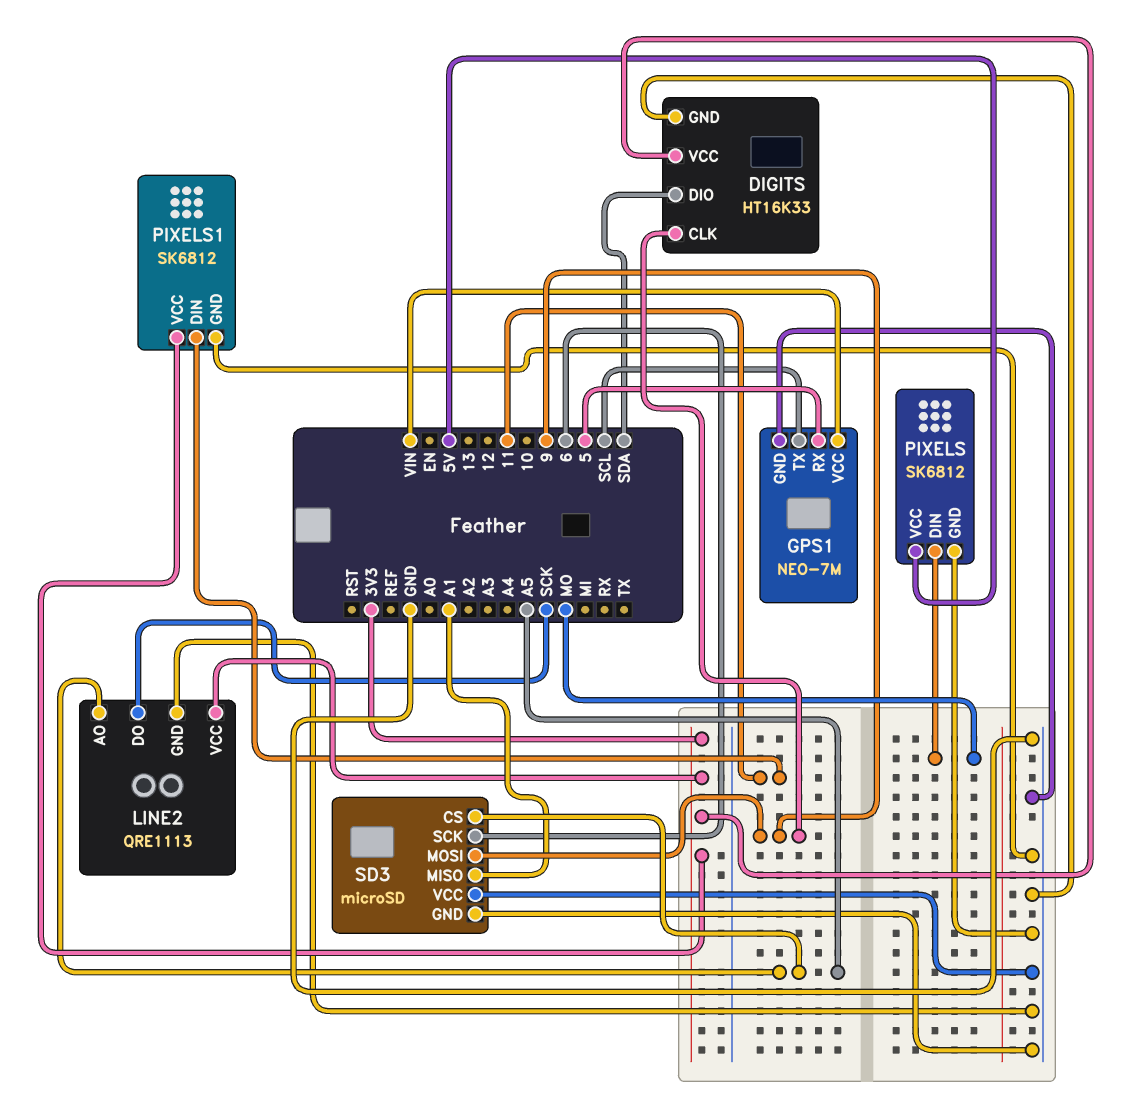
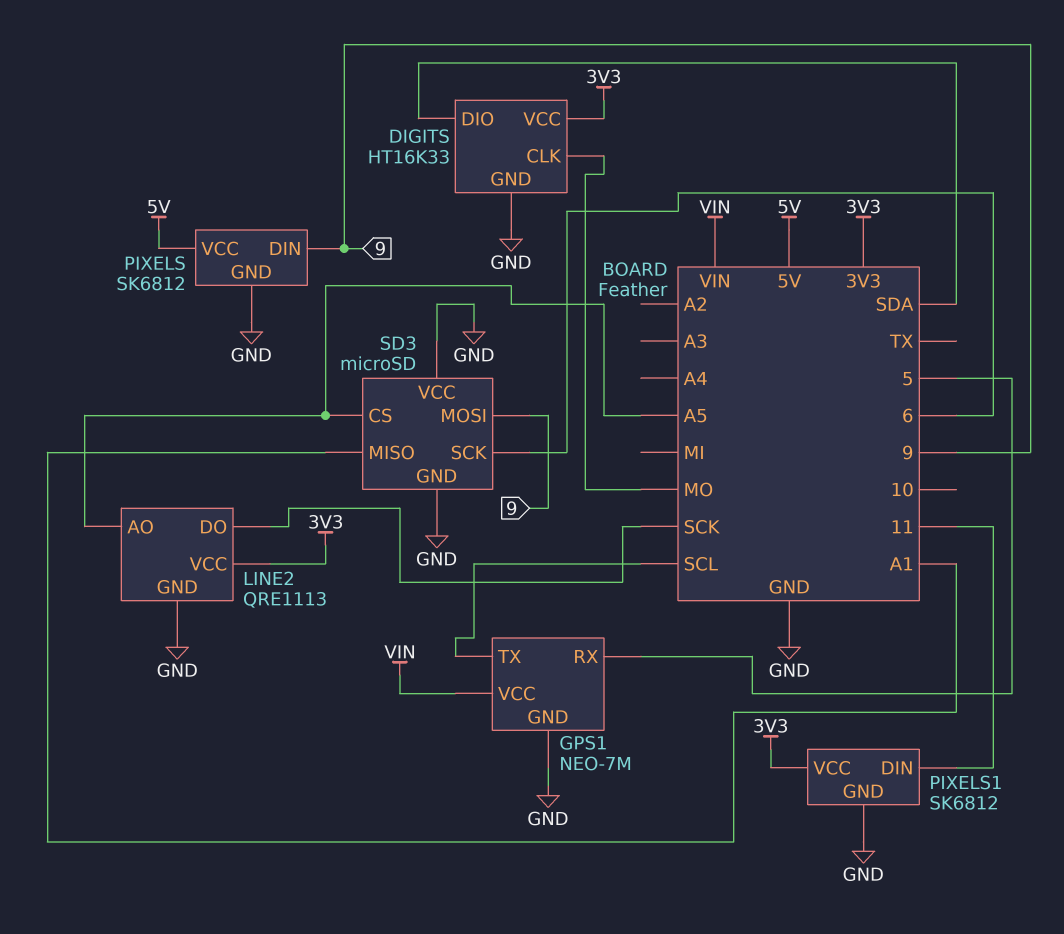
DIGITS pin CLK: 9 -> MO
PIXELS pin DIN: MO -> 9

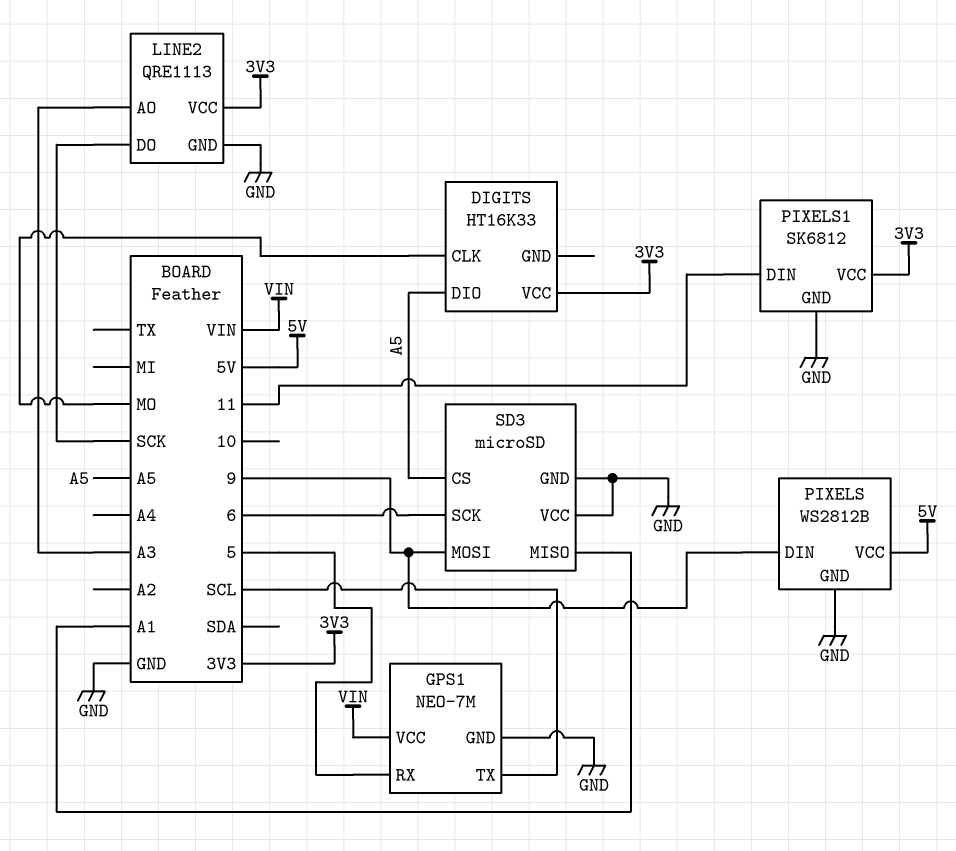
DIGITS pin DIO: SDA -> A5
DIGITS pin GND: GND -> none
LINE2 pin AO: A5 -> A3
PIXELS: SK6812 -> WS2812B

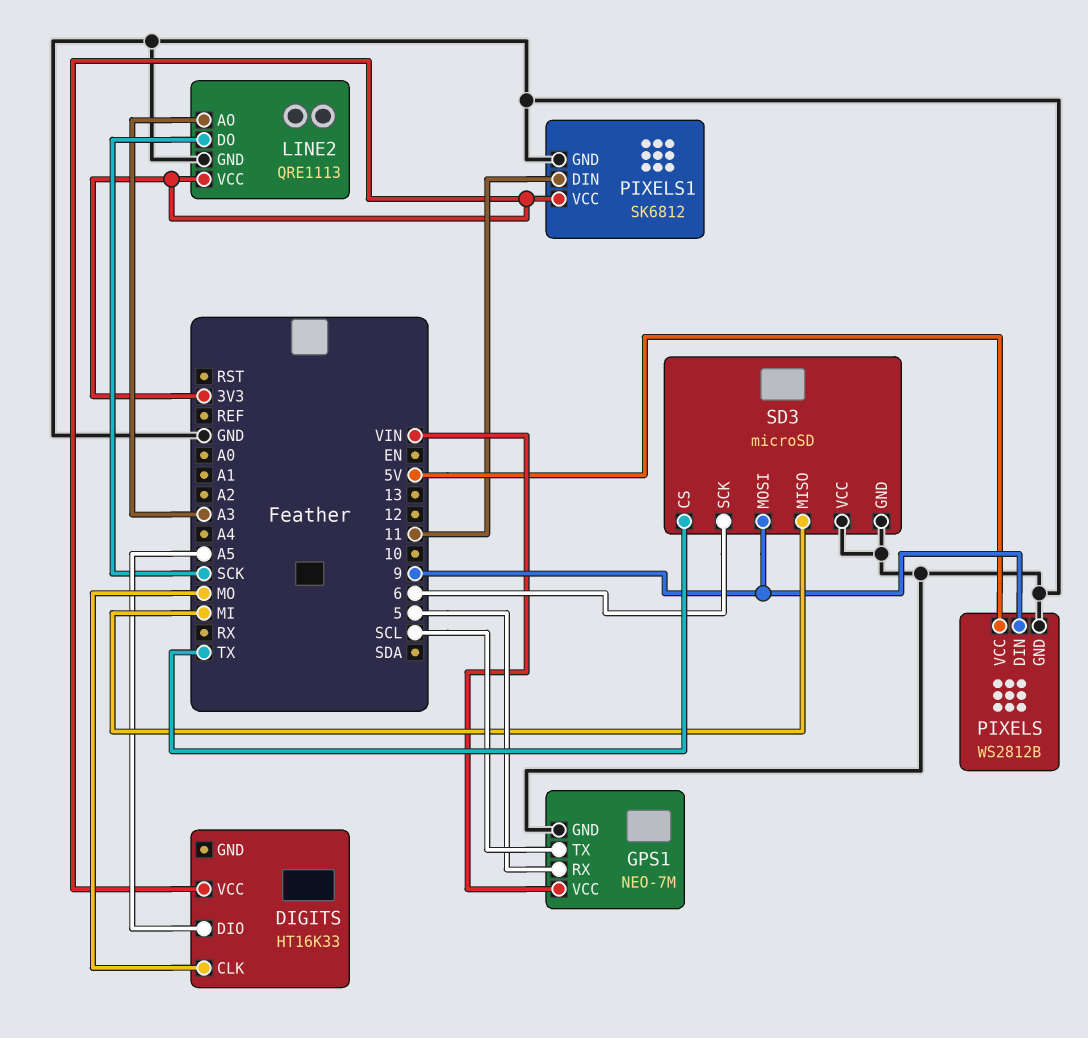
SD3 pin CS: A5 -> TX
SD3 pin MISO: A1 -> MI

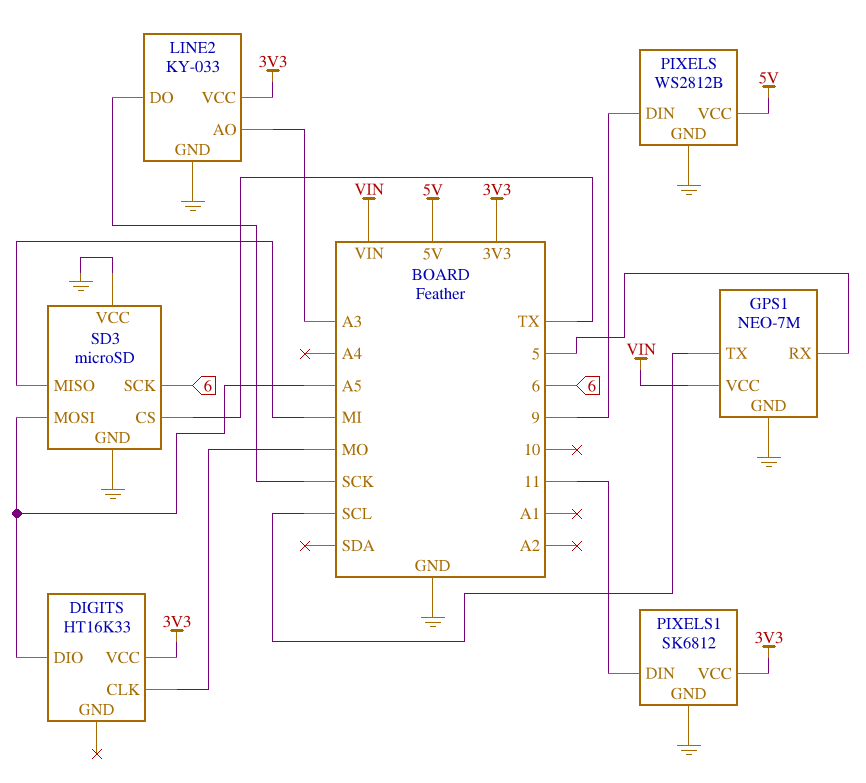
LINE2: QRE1113 -> KY-033
SD3 pin MOSI: 9 -> A5

